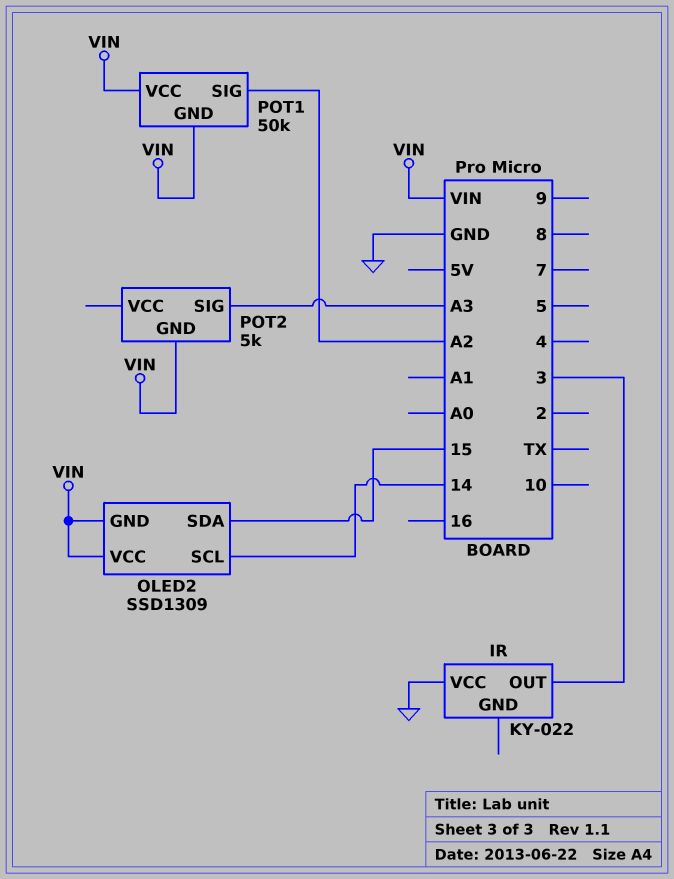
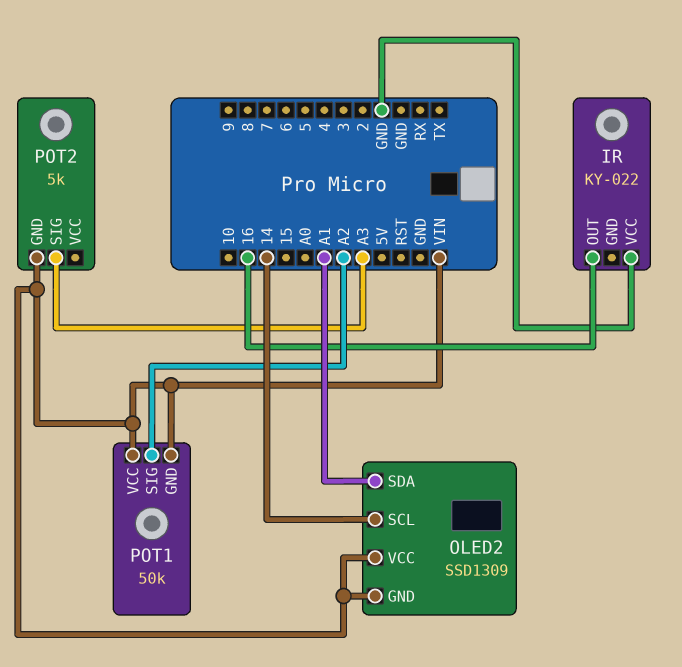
IR pin OUT: 3 -> 16
OLED2 pin SDA: 15 -> A1

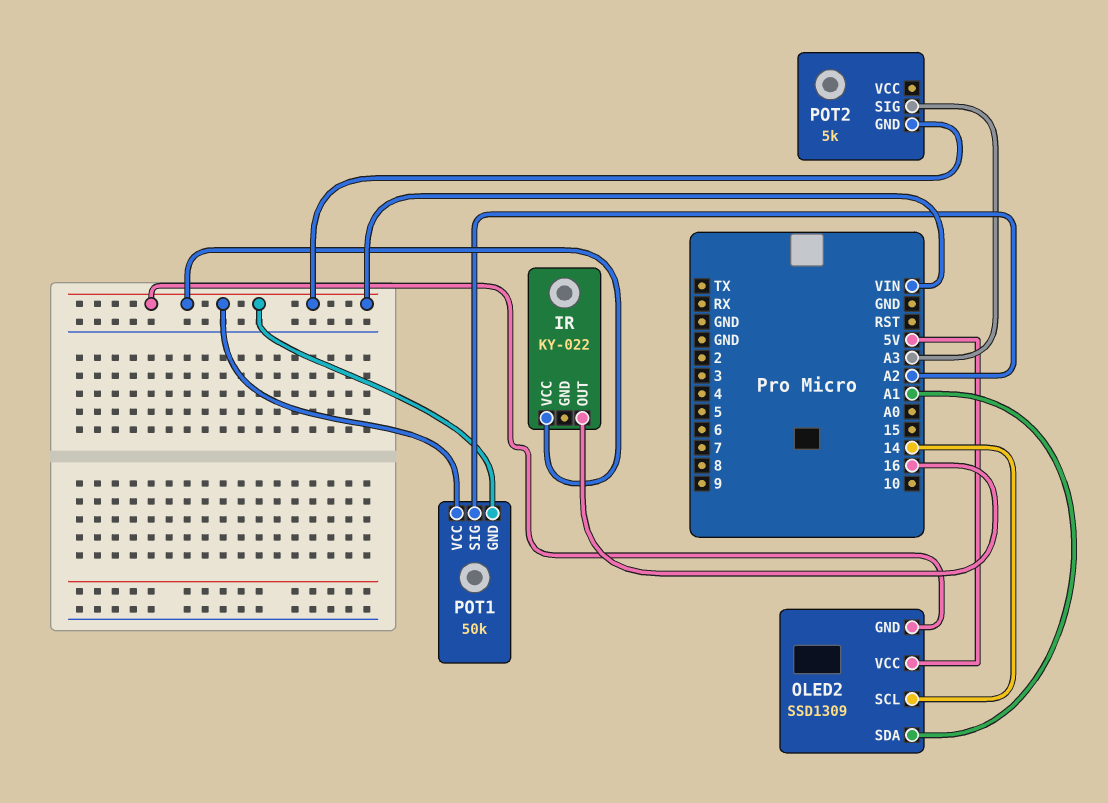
IR pin VCC: GND -> VIN
OLED2 pin VCC: VIN -> 5V

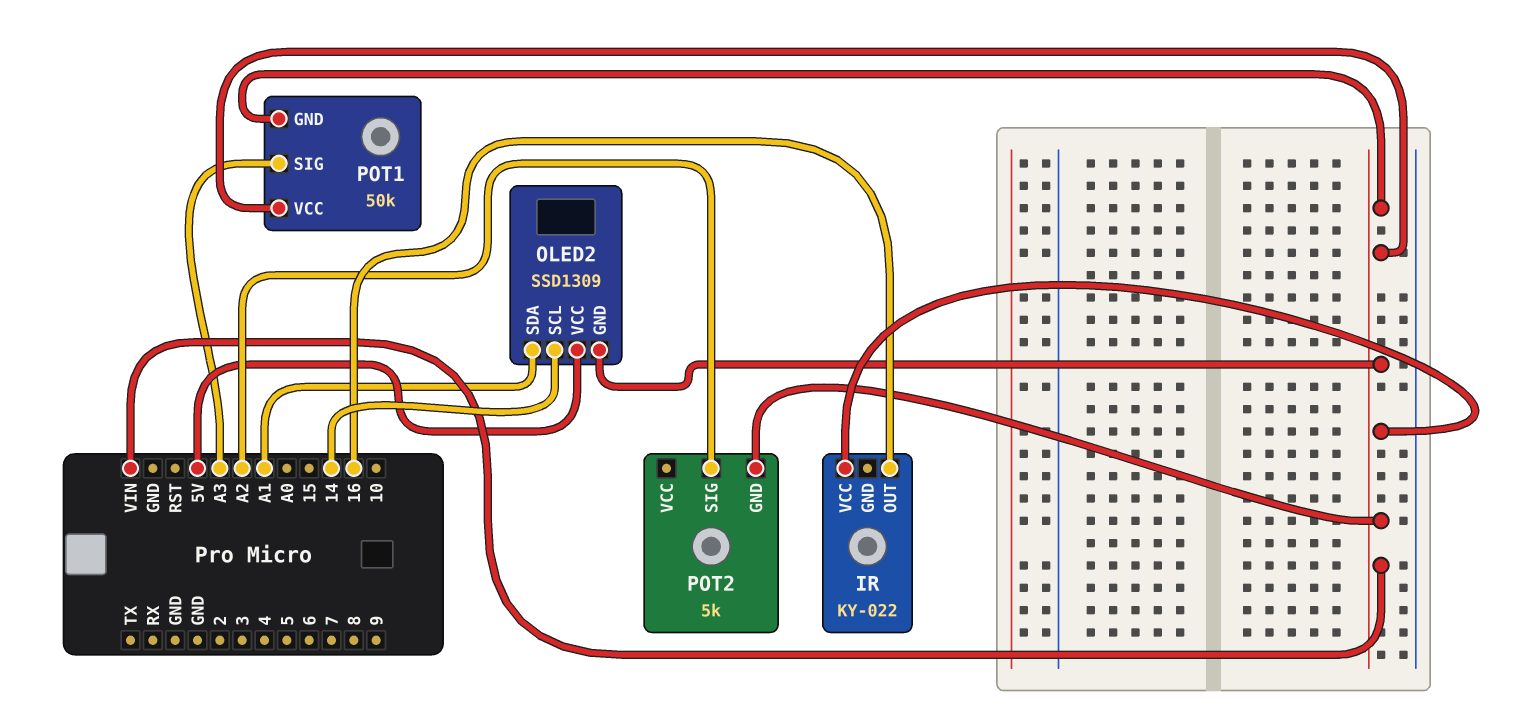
POT1 pin SIG: A2 -> A3
POT2 pin SIG: A3 -> A2

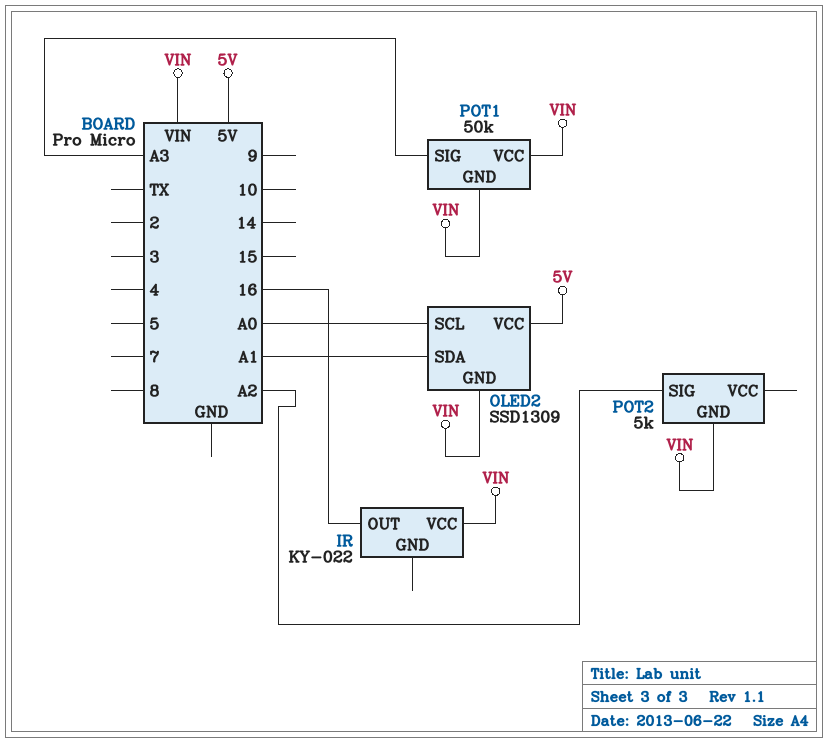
OLED2 pin SCL: 14 -> A0

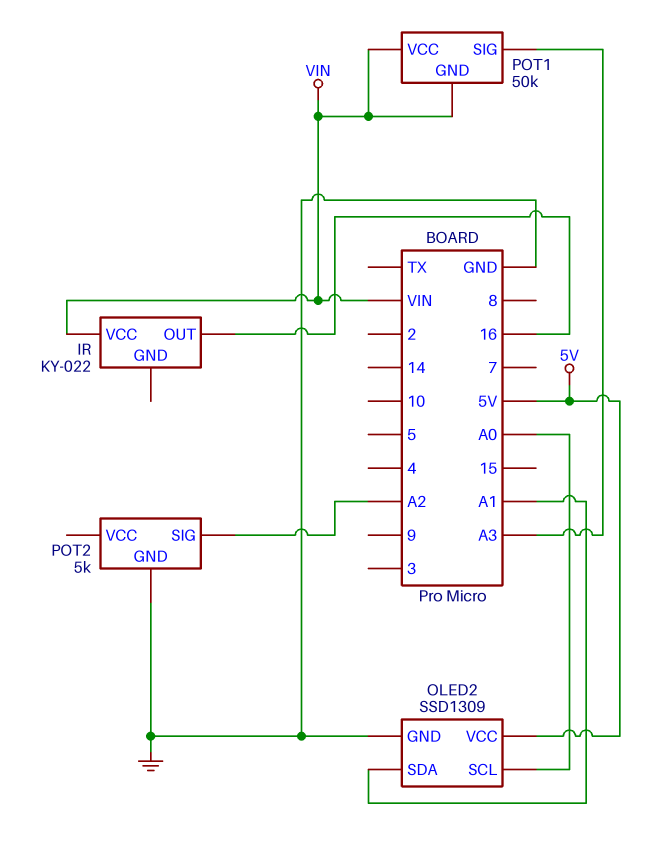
OLED2 pin GND: VIN -> GND
POT2 pin GND: VIN -> GND

